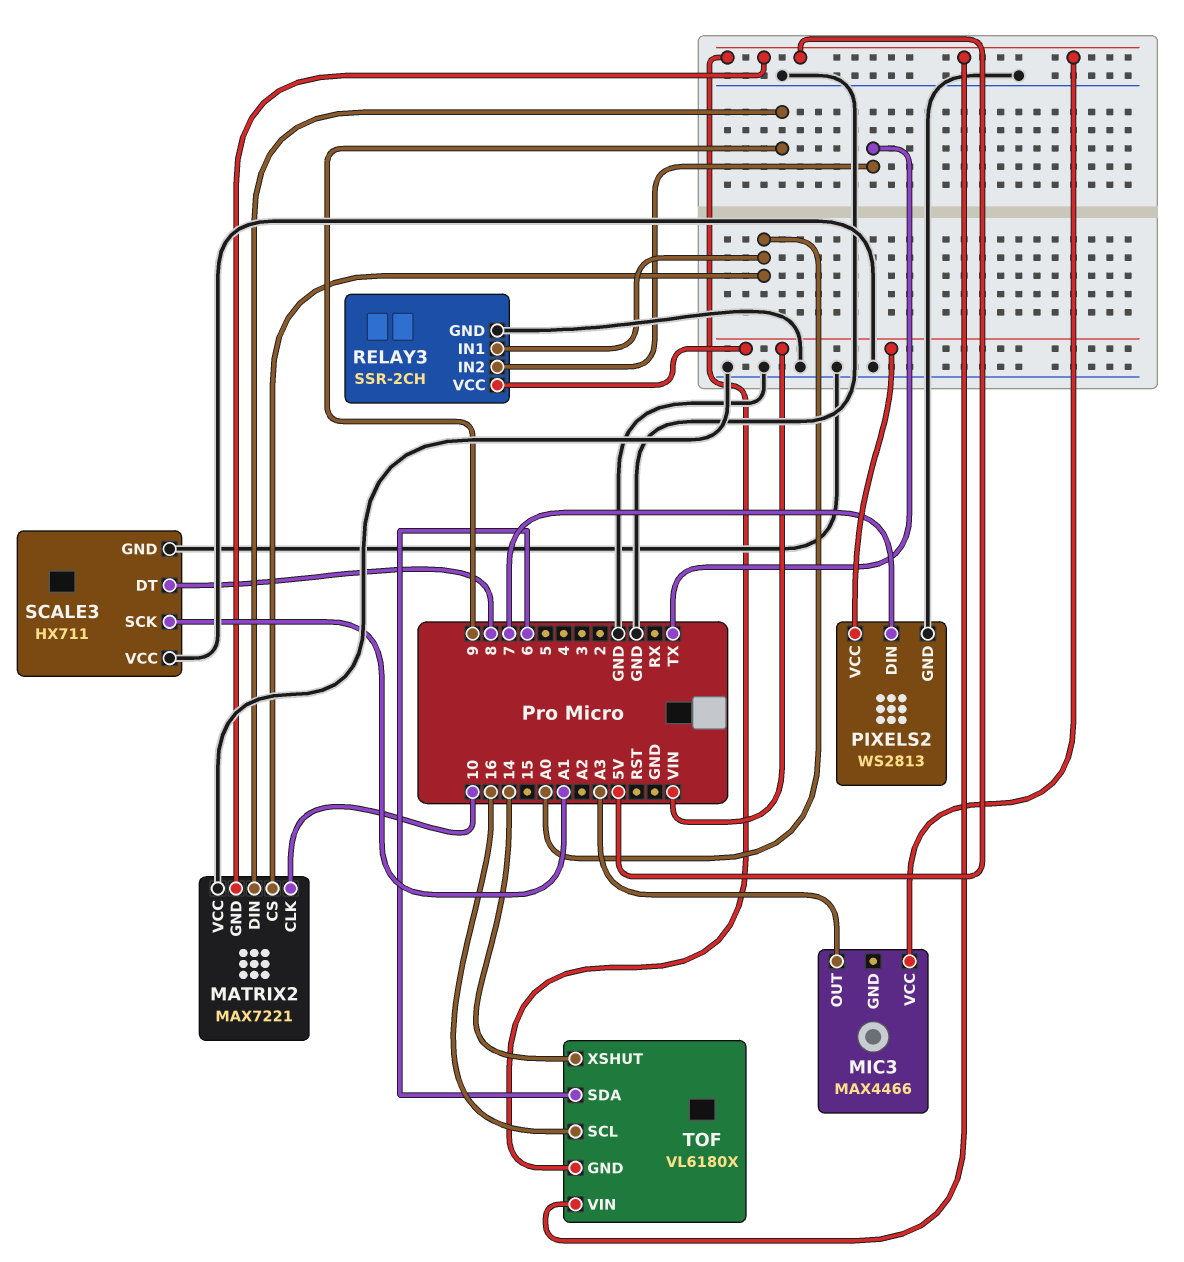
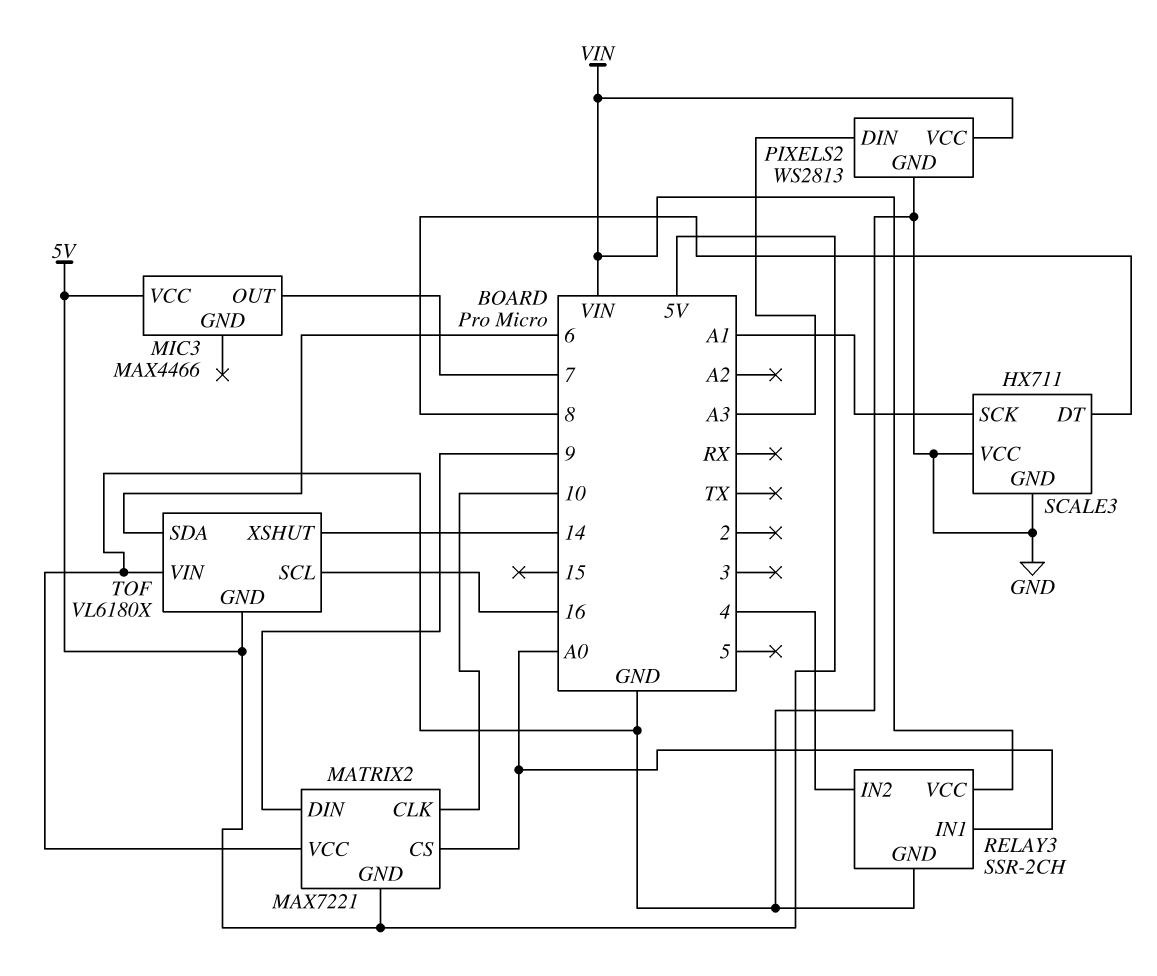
MIC3 pin OUT: A3 -> 7
PIXELS2 pin DIN: 7 -> A3
RELAY3 pin IN2: TX -> 4
TOF pin VIN: 5V -> GND

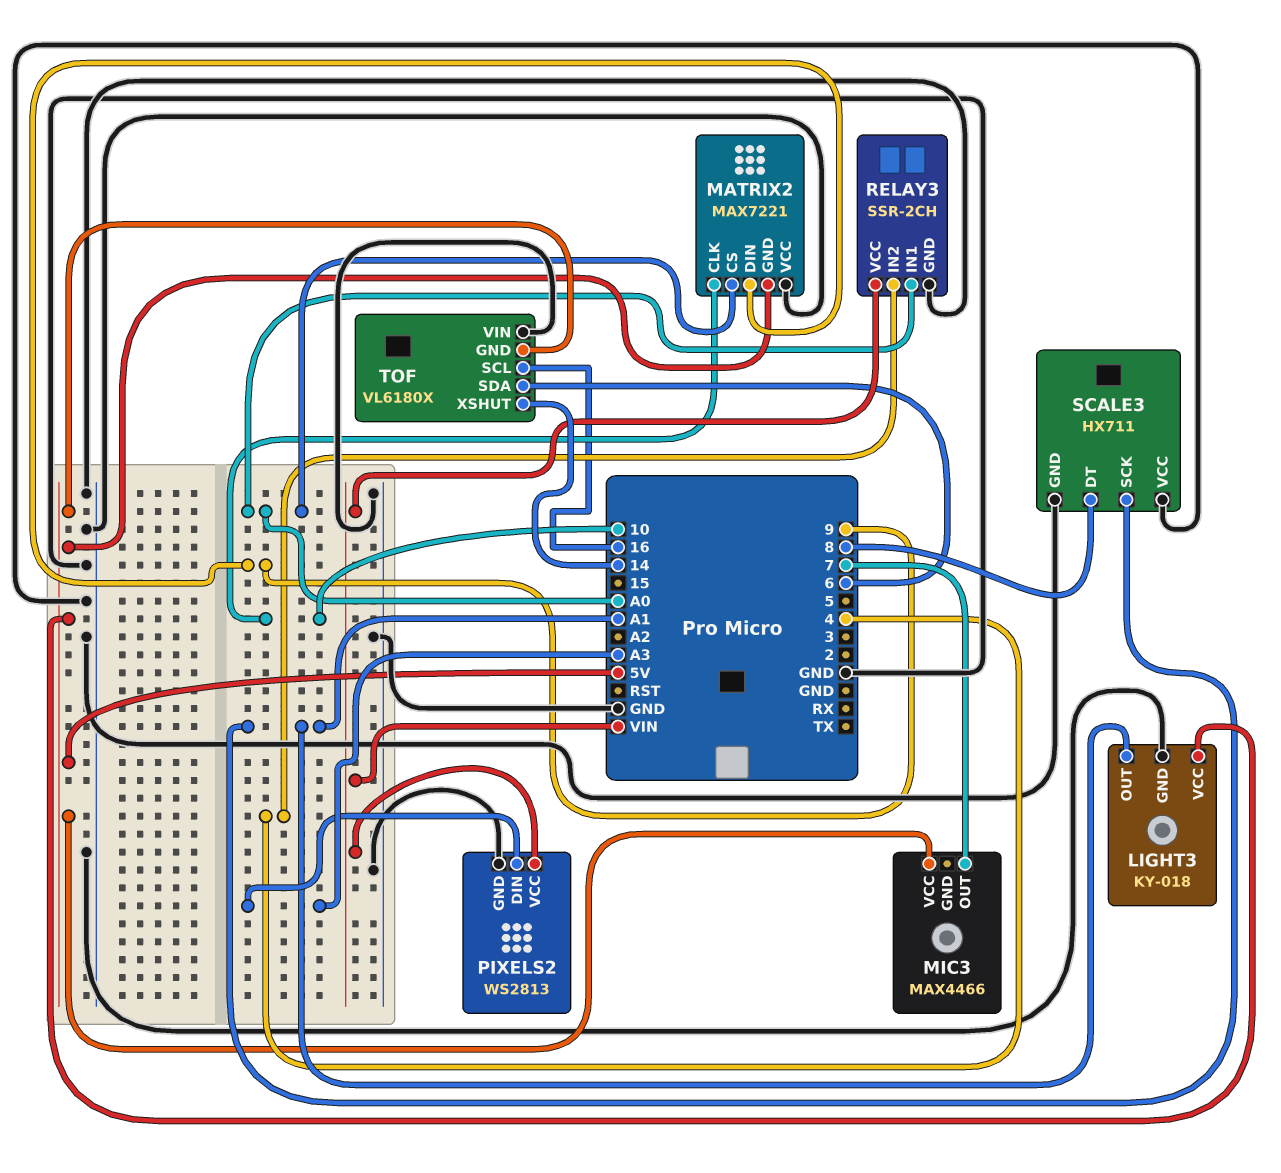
LIGHT3: none -> KY-018
LIGHT3 pin GND: none -> GND
LIGHT3 pin OUT: none -> A1
LIGHT3 pin VCC: none -> 5V

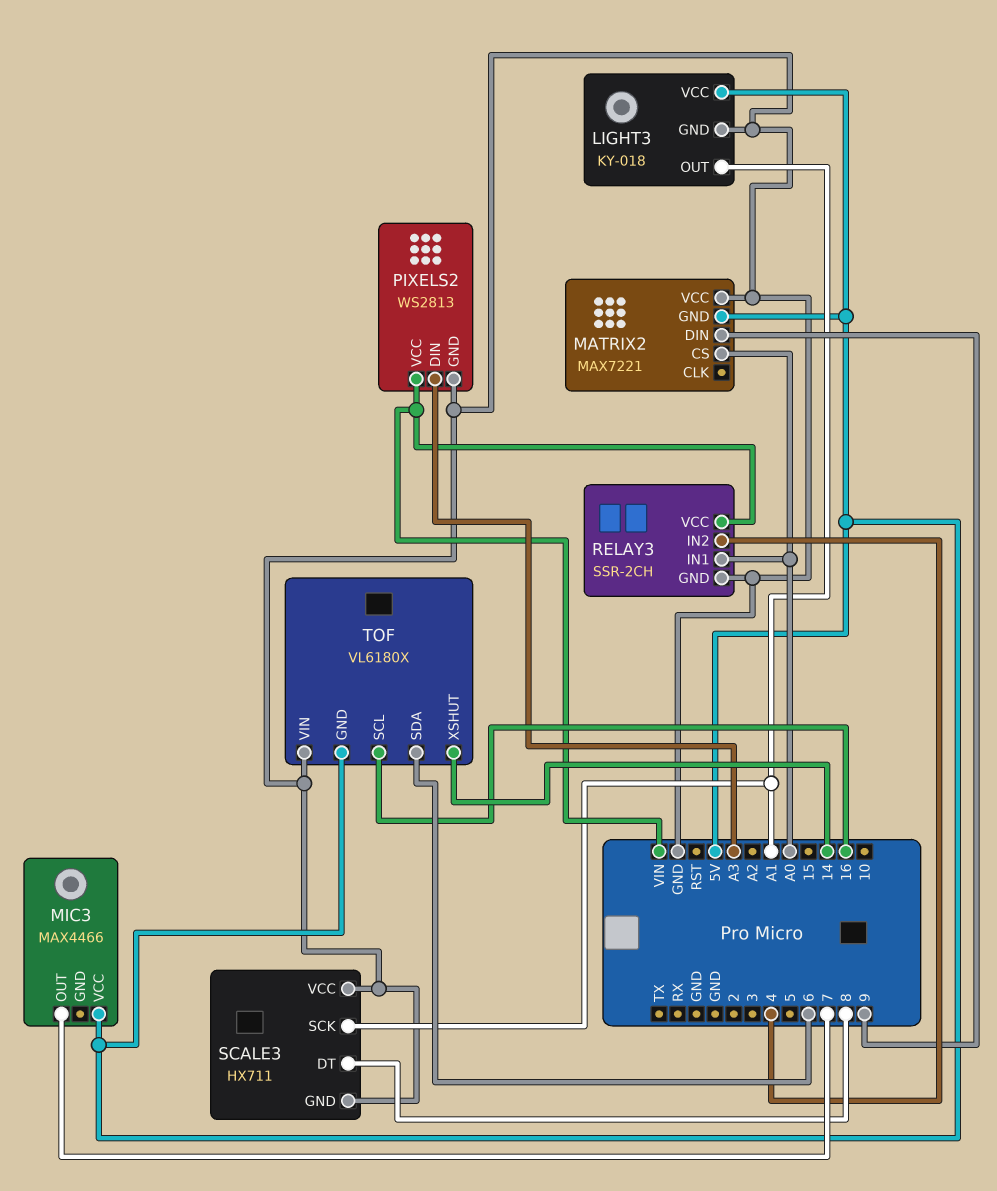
MATRIX2 pin CLK: 10 -> none

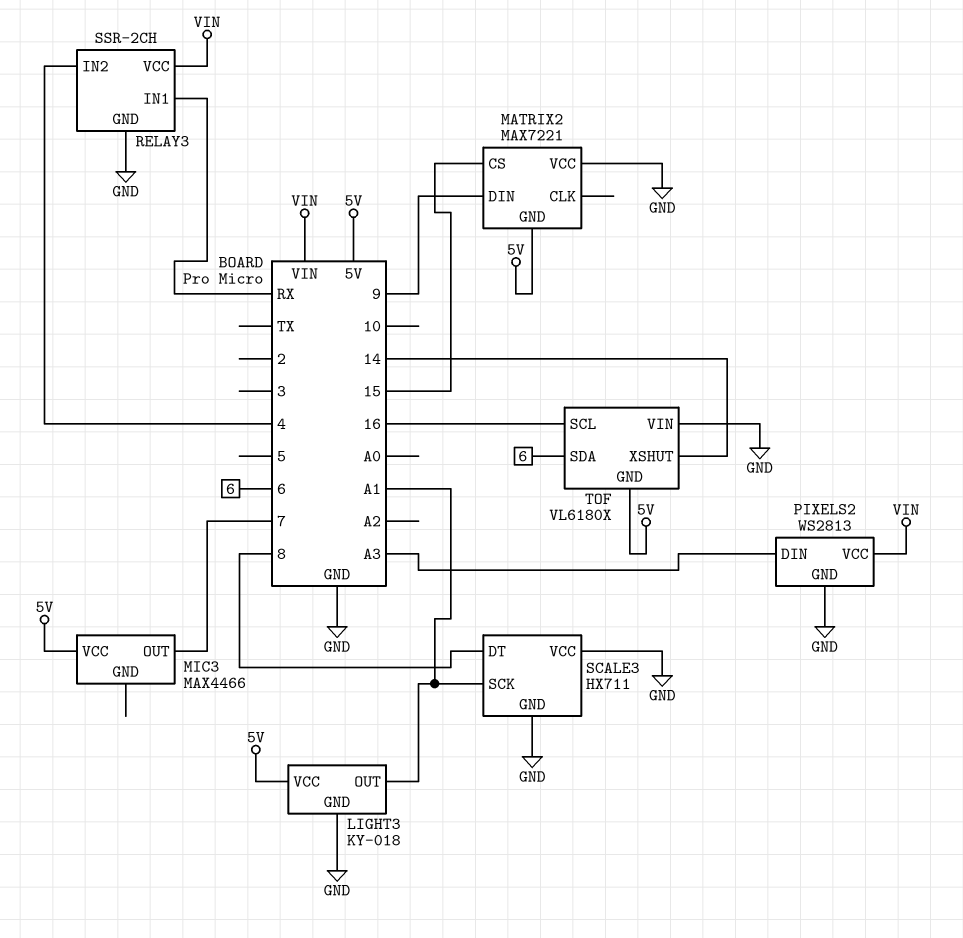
MATRIX2 pin CS: A0 -> 15
RELAY3 pin IN1: A0 -> RX

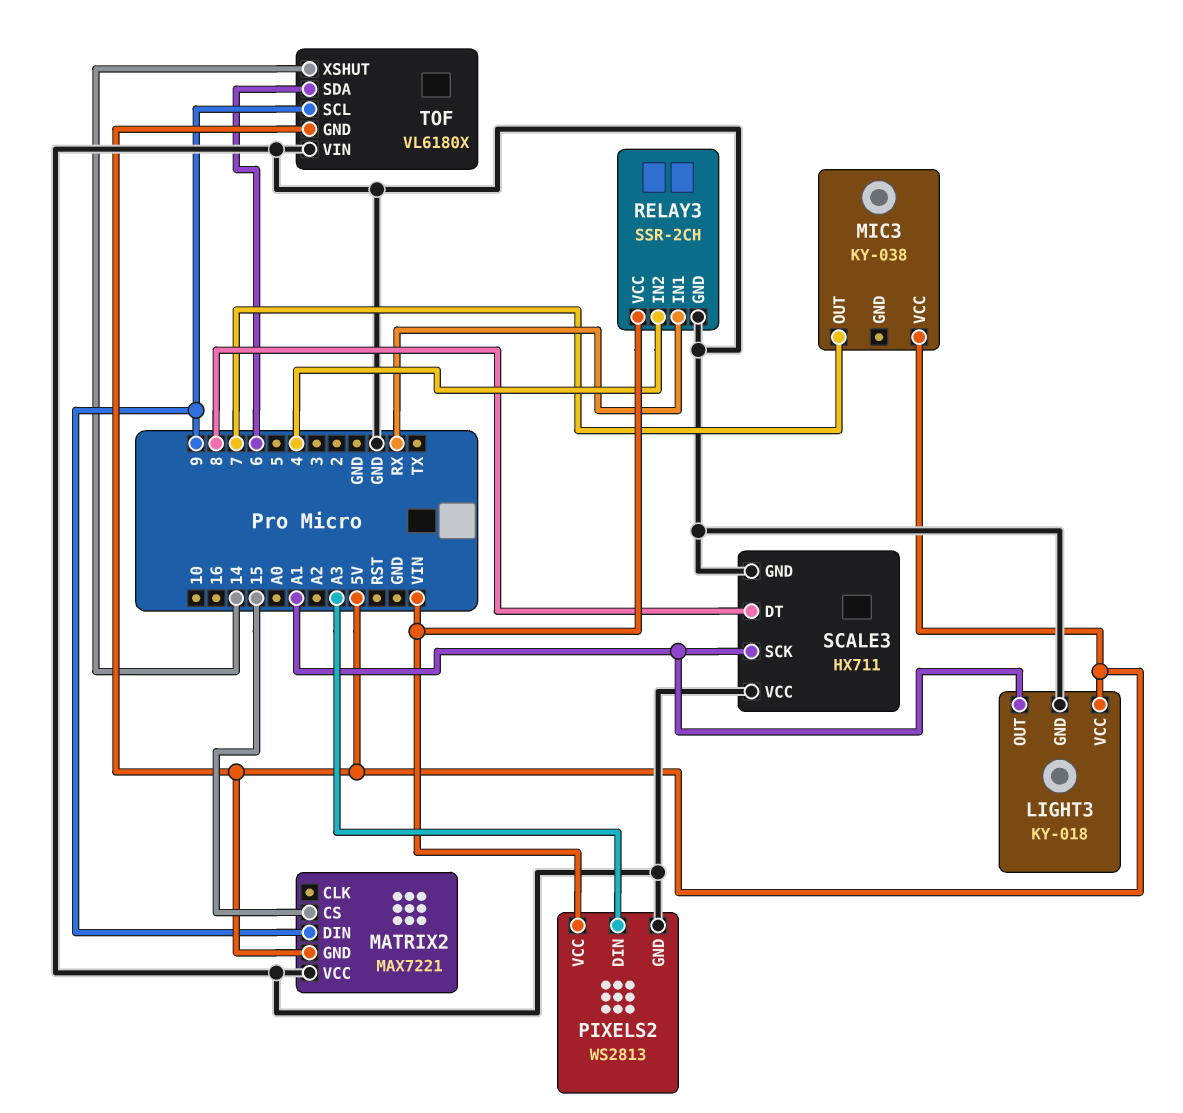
MIC3: MAX4466 -> KY-038
TOF pin SCL: 16 -> 9

